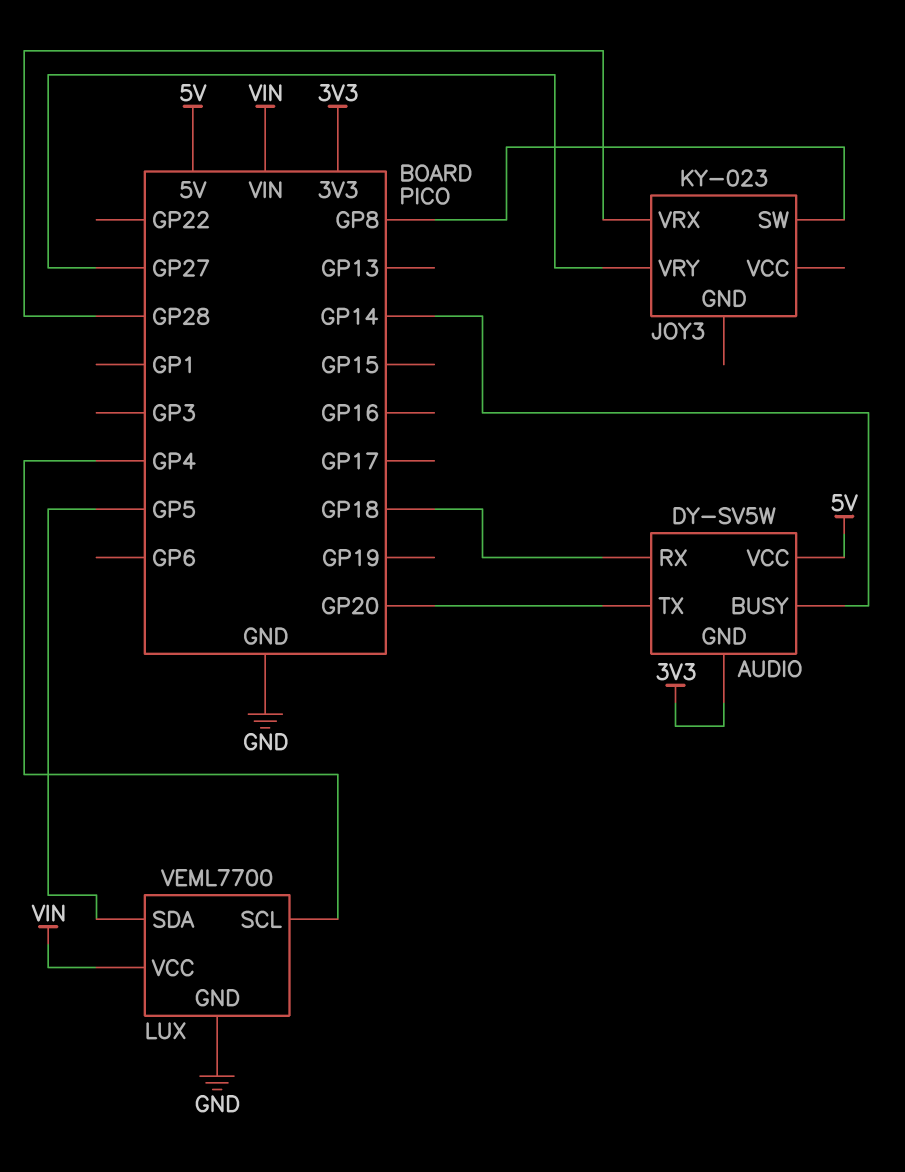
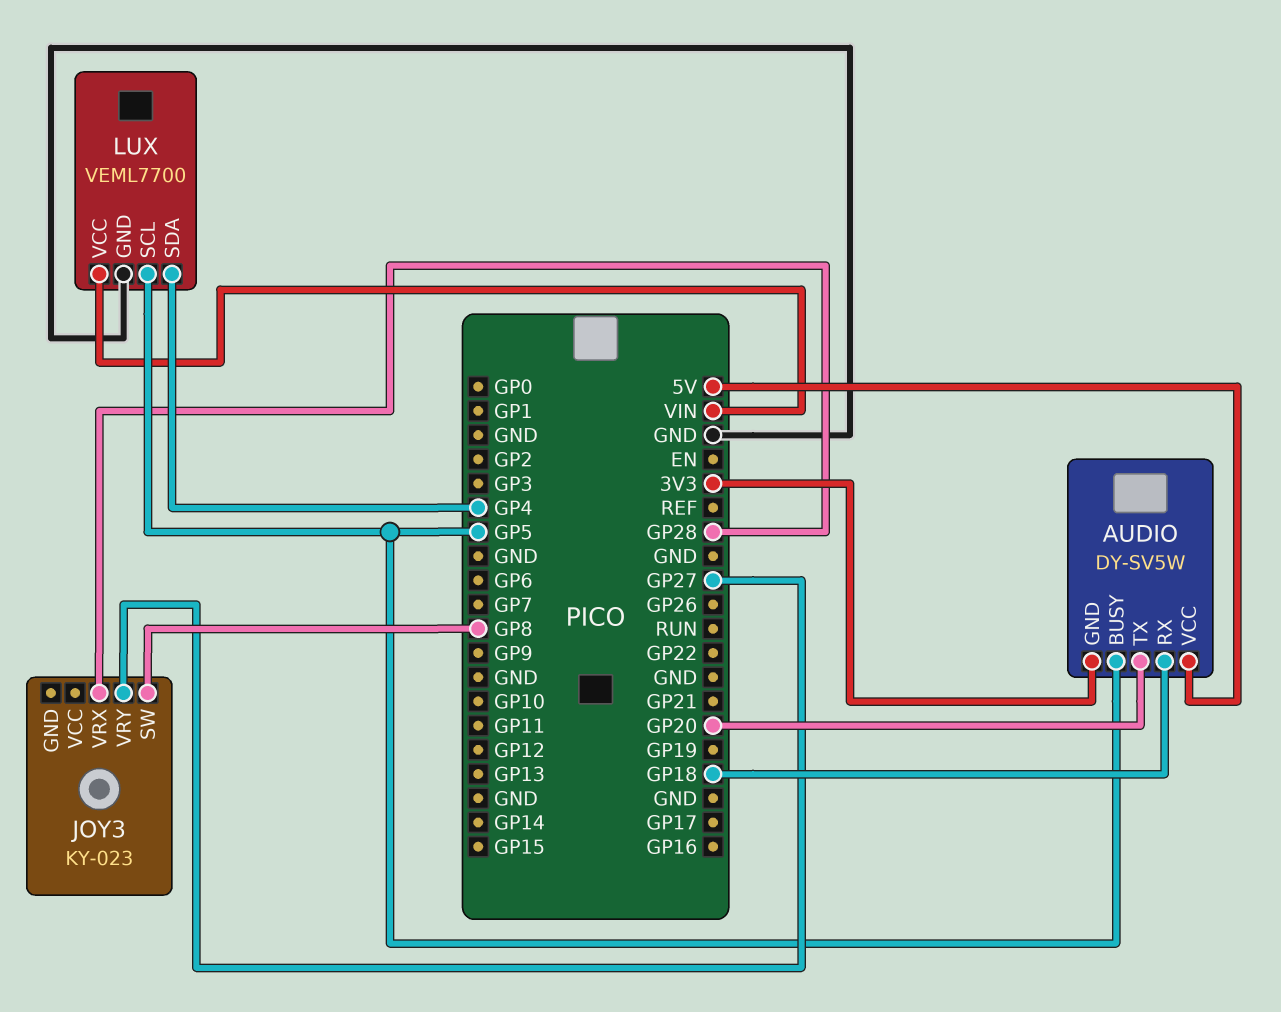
AUDIO pin BUSY: GP14 -> GP5
LUX pin SCL: GP4 -> GP5
LUX pin SDA: GP5 -> GP4

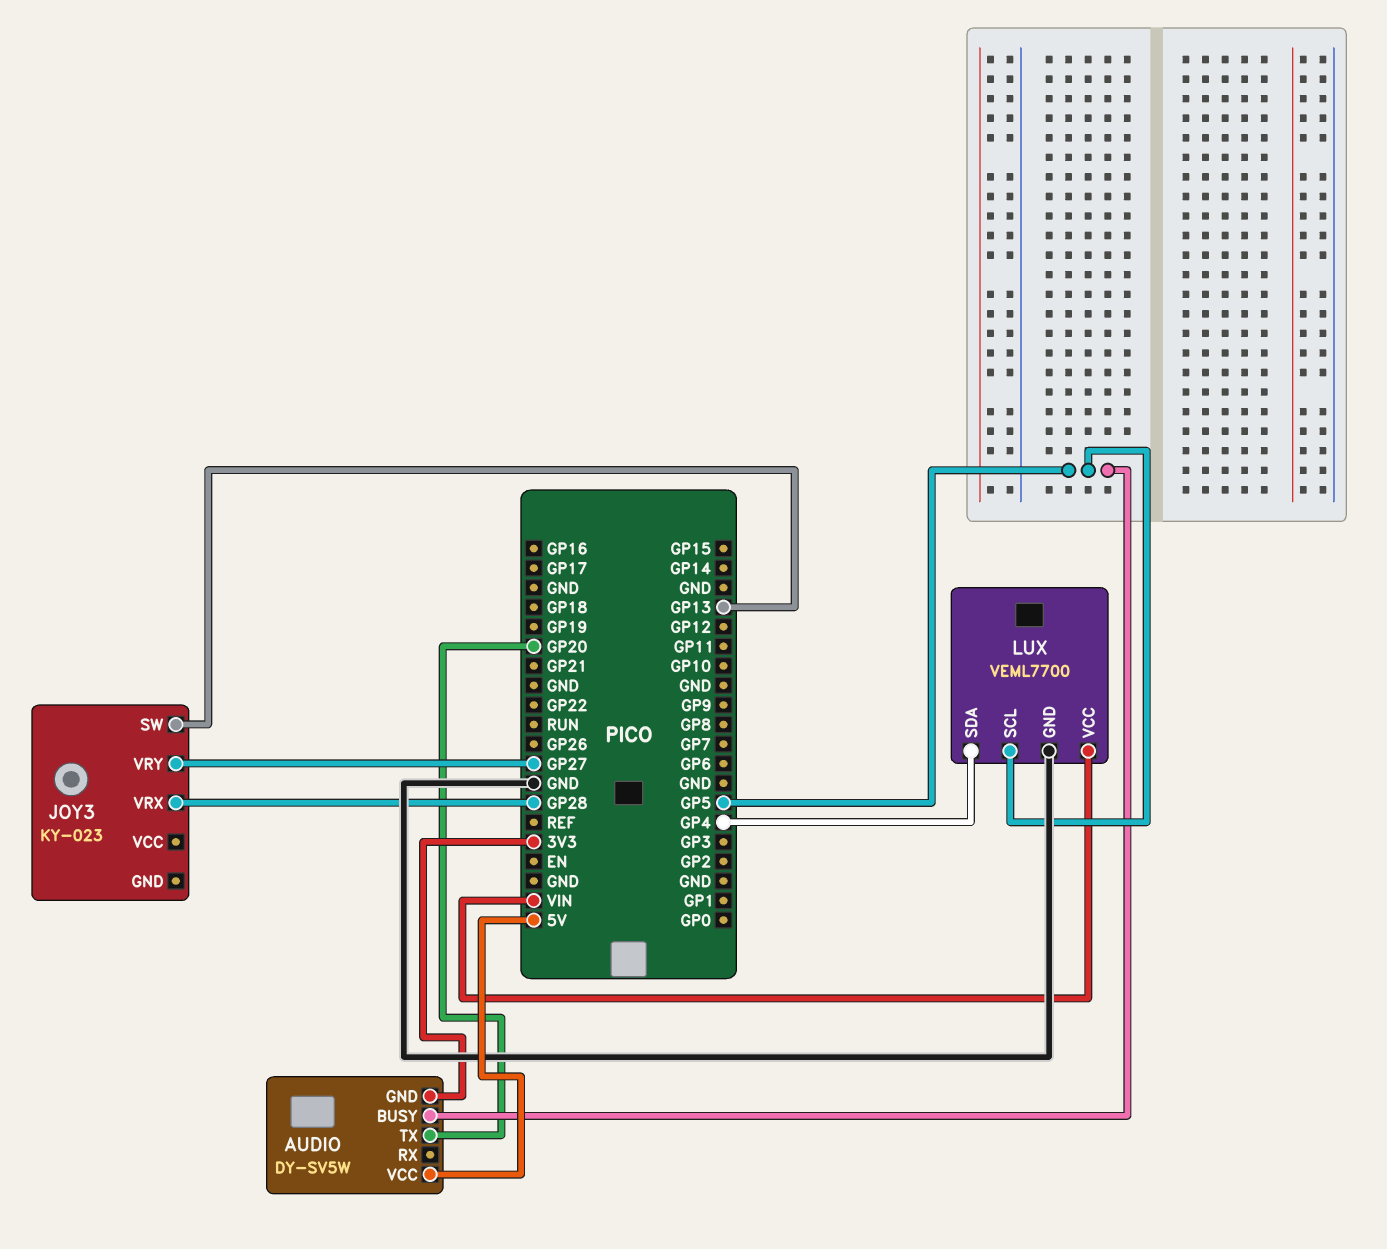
AUDIO pin RX: GP18 -> none
JOY3 pin SW: GP8 -> GP13

